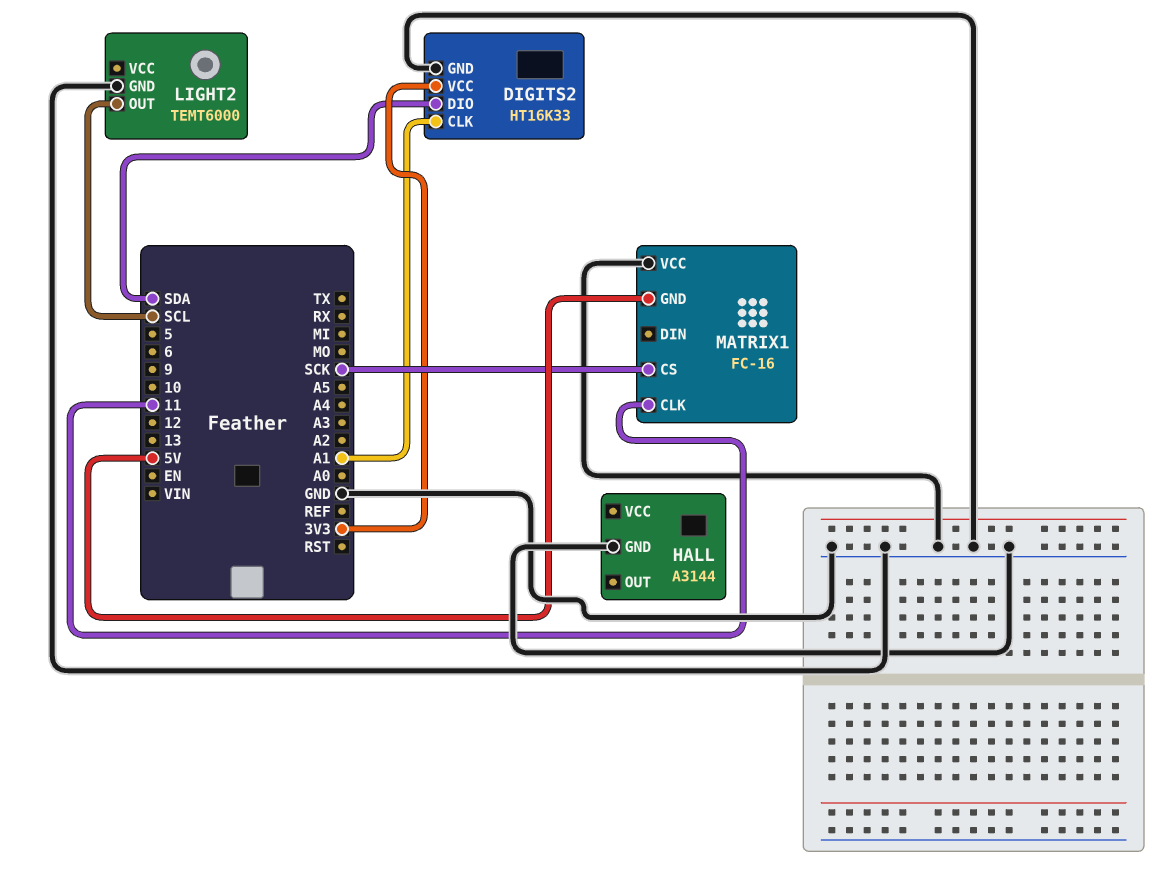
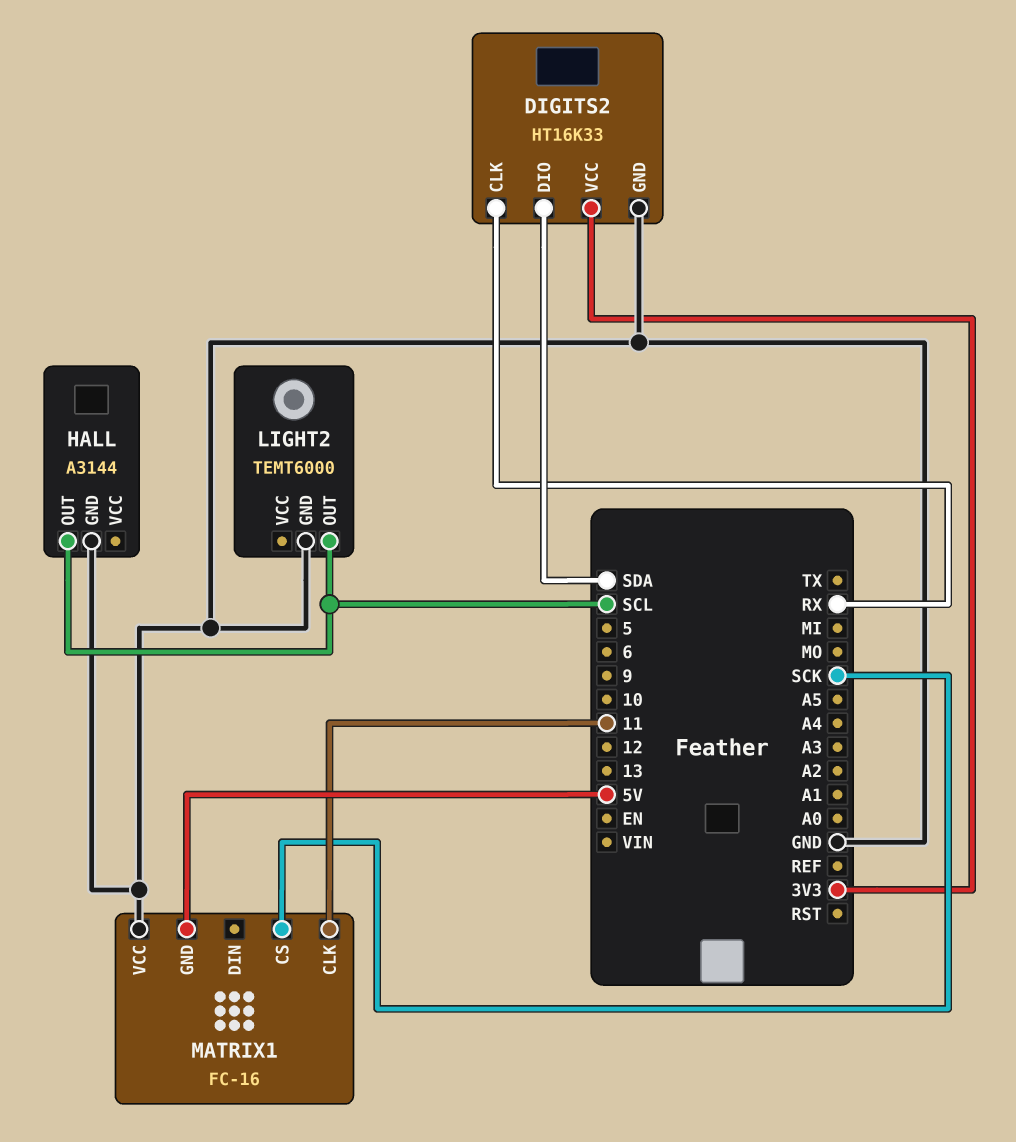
DIGITS2 pin CLK: A1 -> RX
HALL pin OUT: none -> SCL

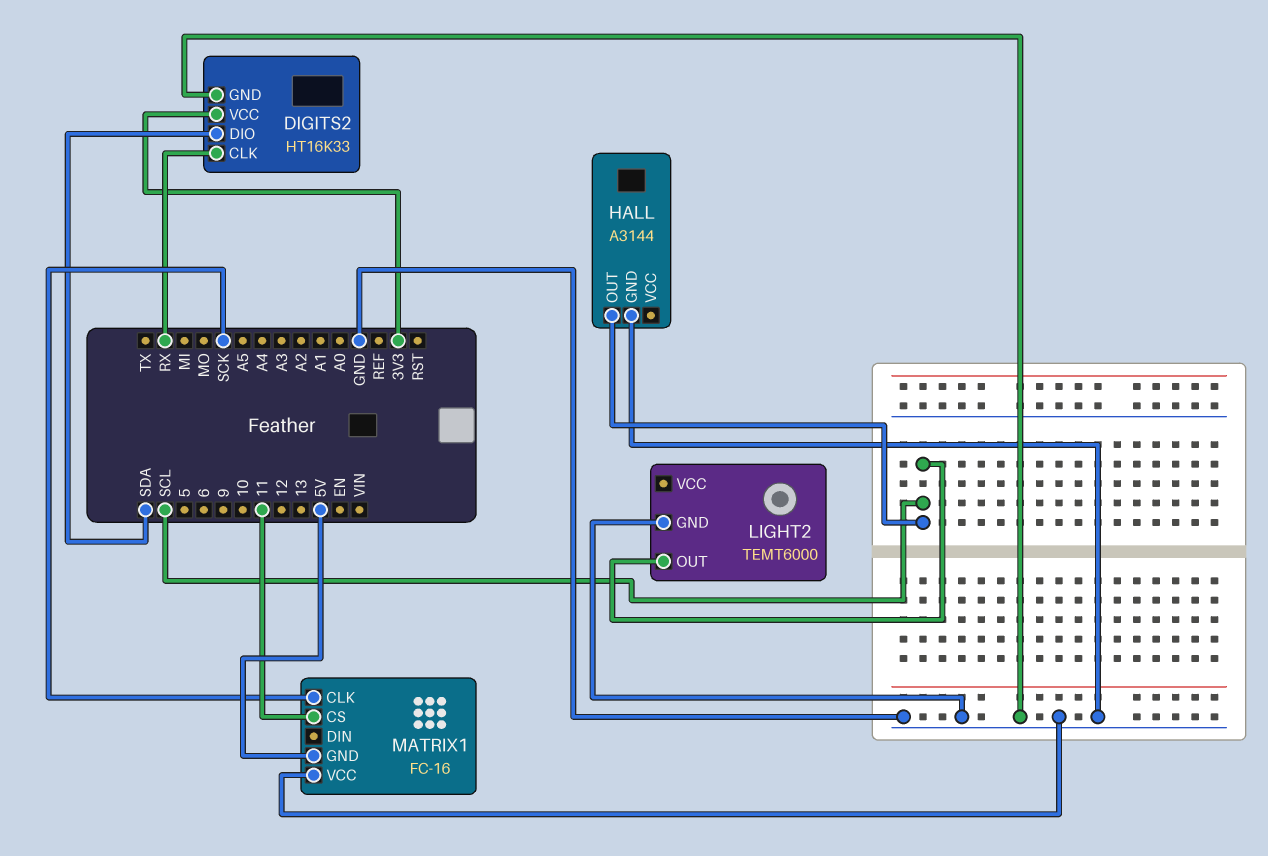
MATRIX1 pin CLK: 11 -> SCK
MATRIX1 pin CS: SCK -> 11

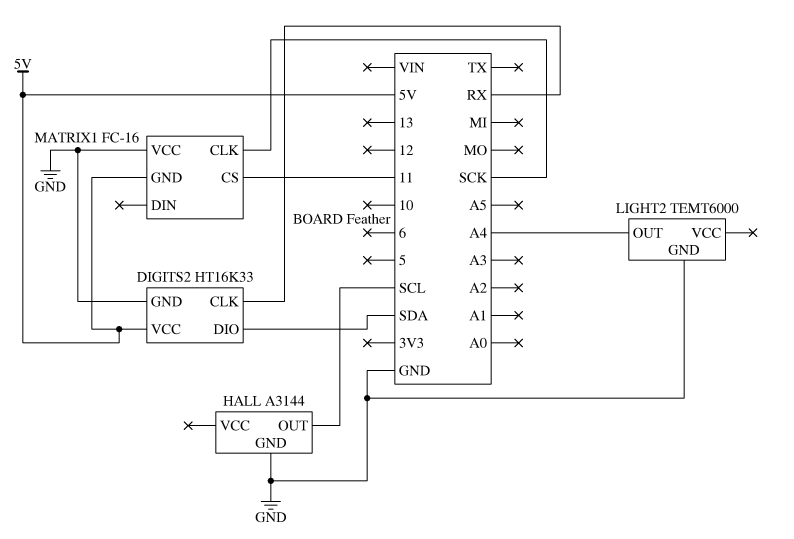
DIGITS2 pin VCC: 3V3 -> 5V
LIGHT2 pin OUT: SCL -> A4

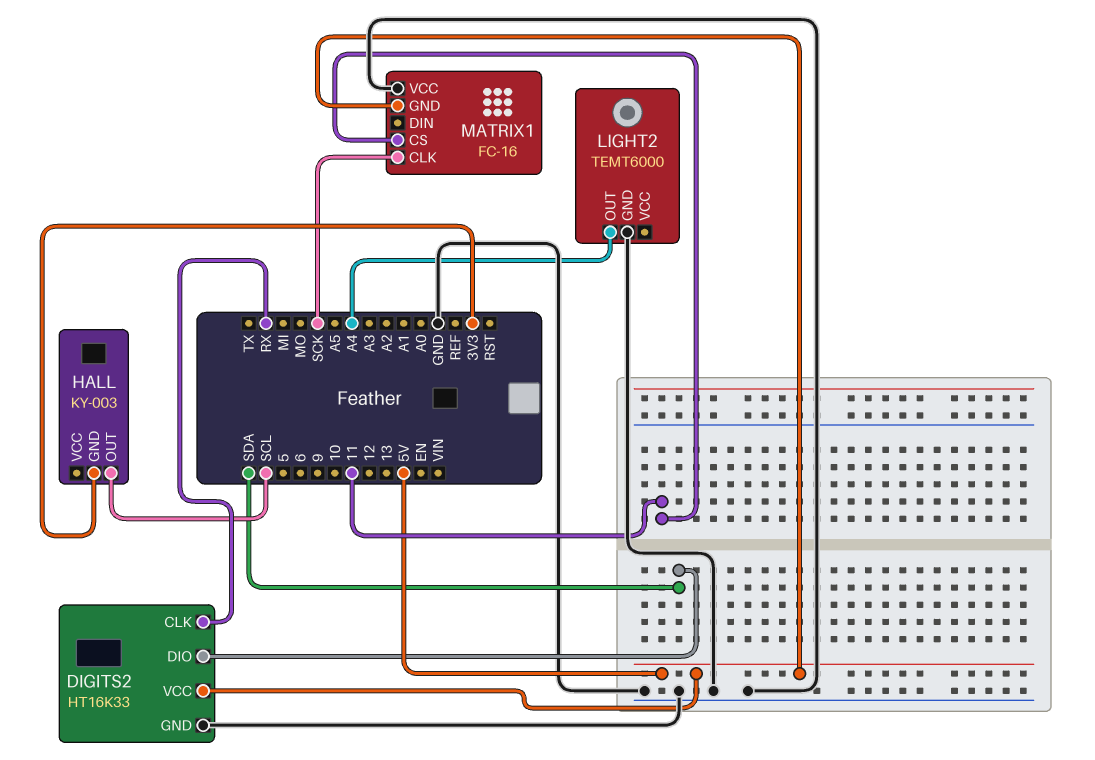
HALL: A3144 -> KY-003
HALL pin GND: GND -> 3V3

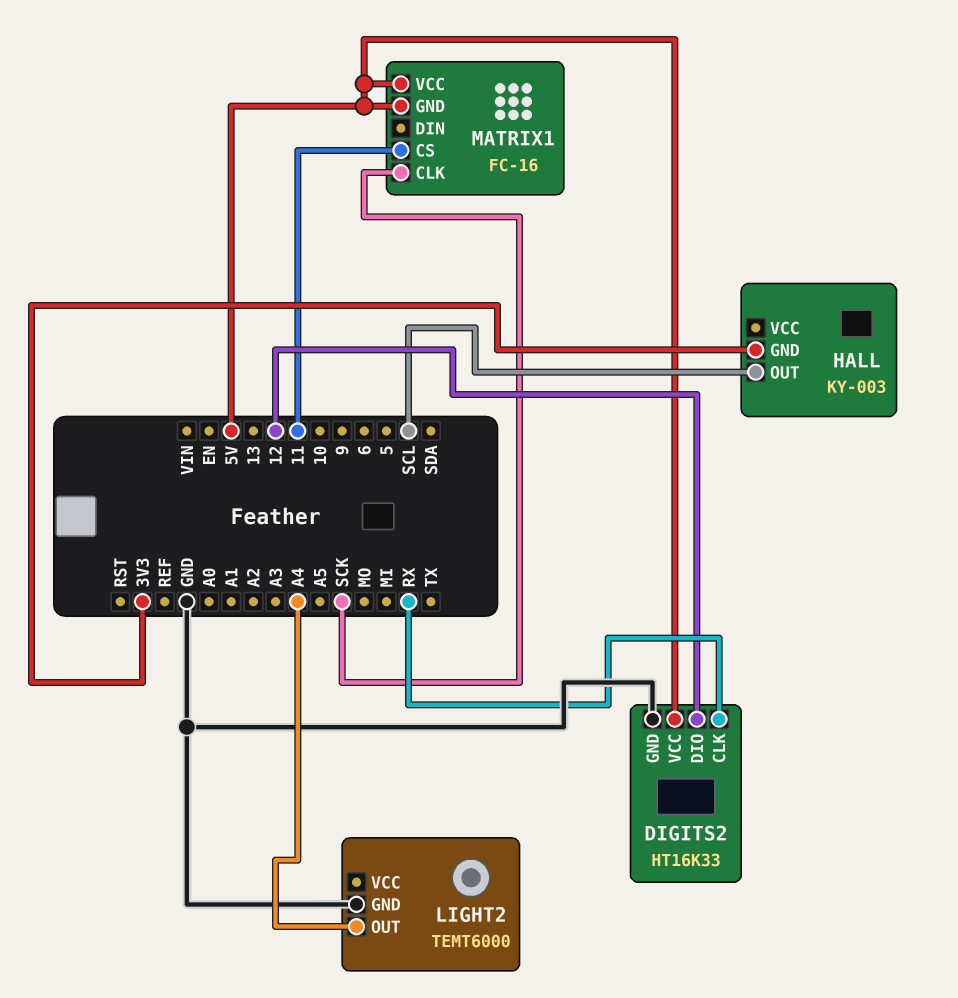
DIGITS2 pin DIO: SDA -> 12
MATRIX1 pin VCC: GND -> 5V

